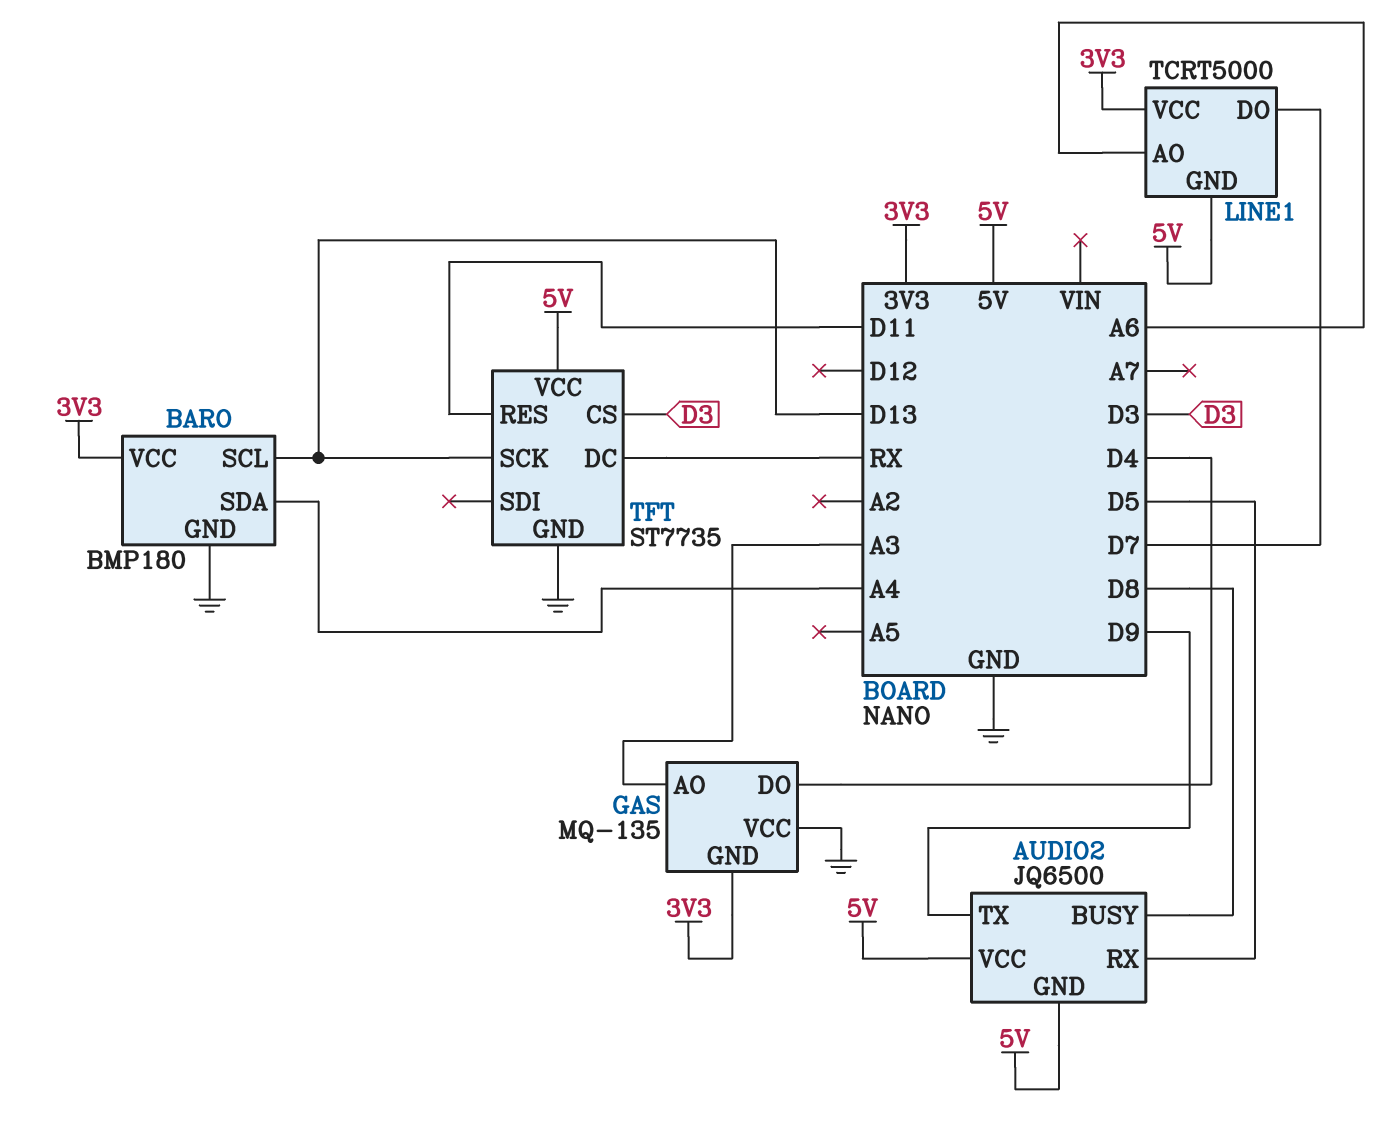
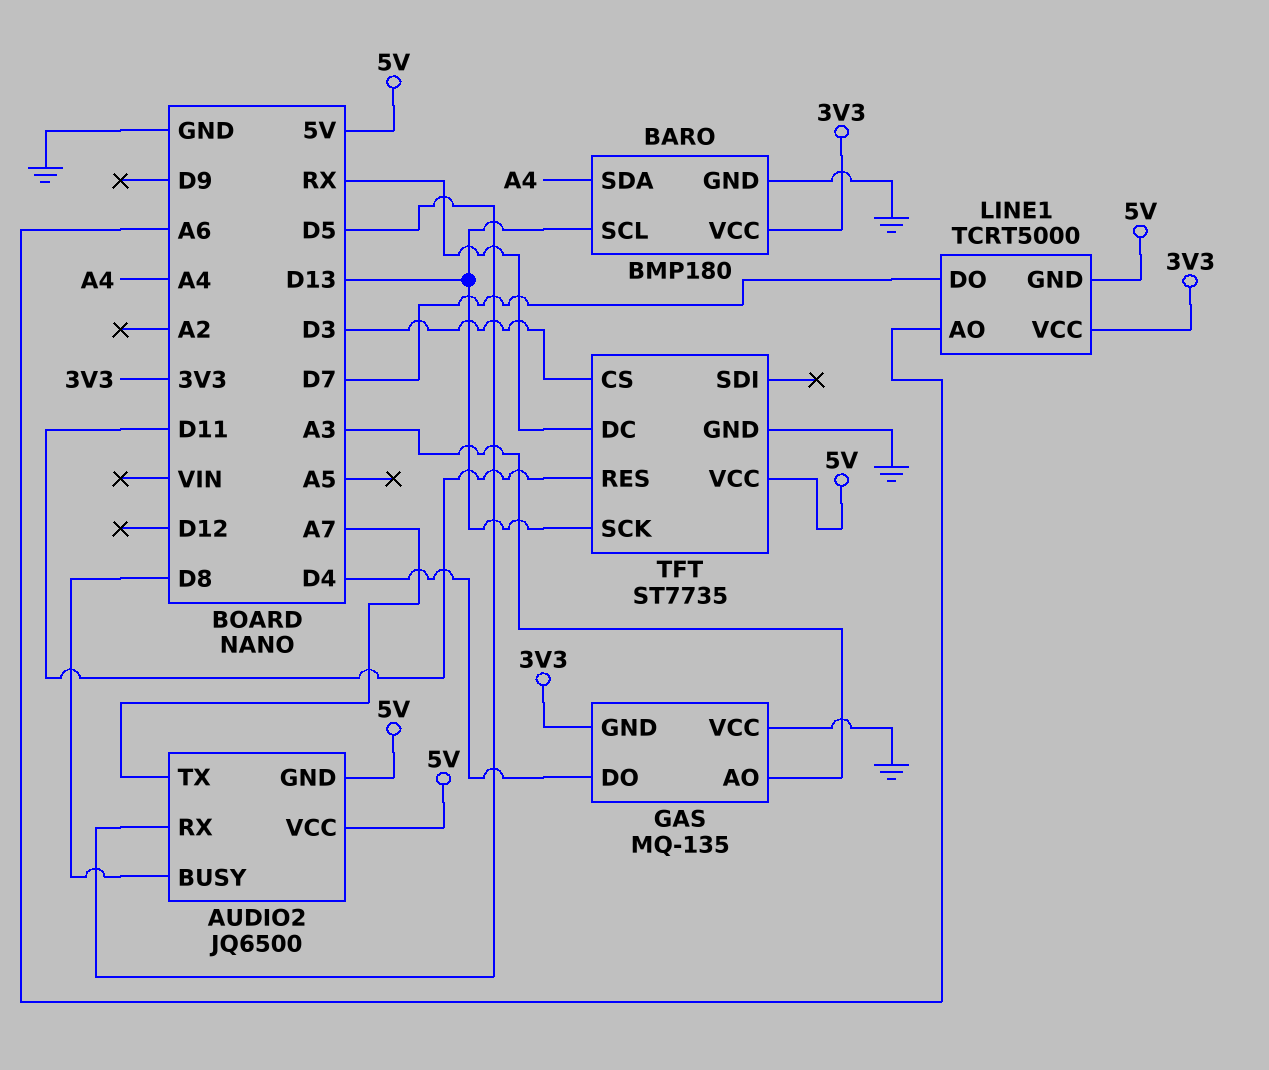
AUDIO2 pin TX: D9 -> A7

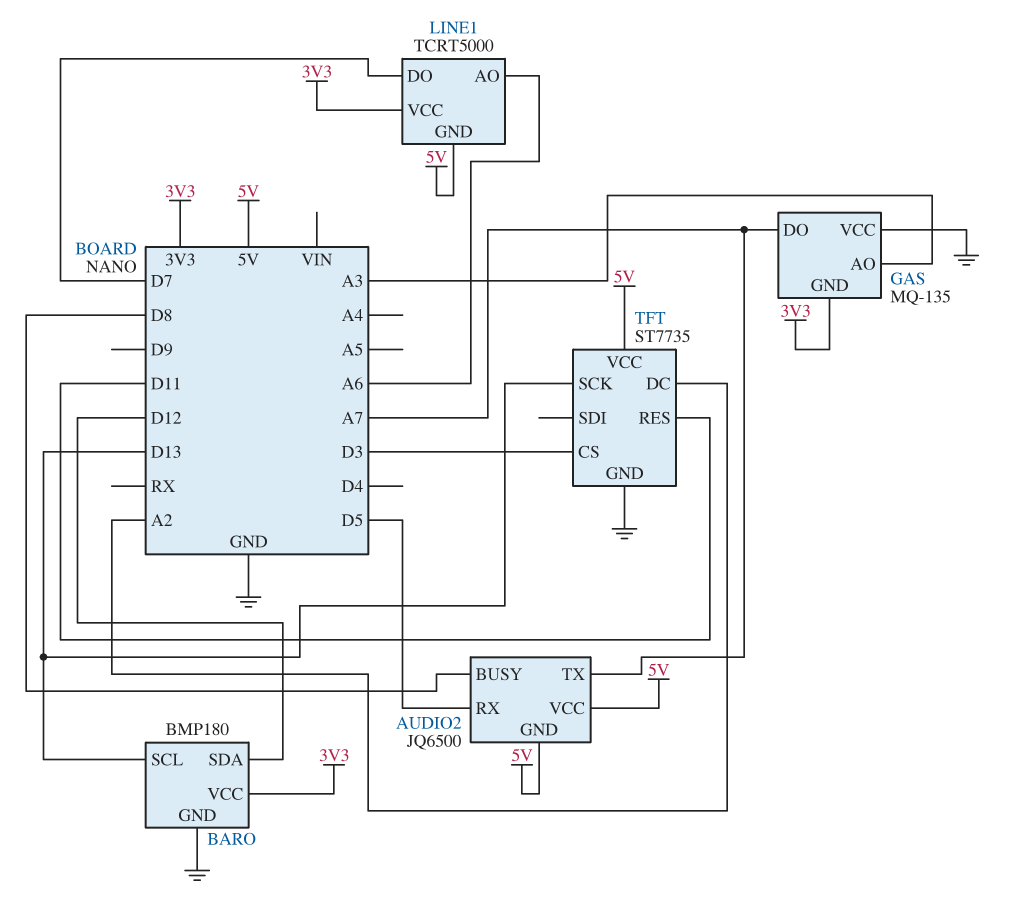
BARO pin SDA: A4 -> D12
GAS pin DO: D4 -> A7
TFT pin DC: RX -> A2

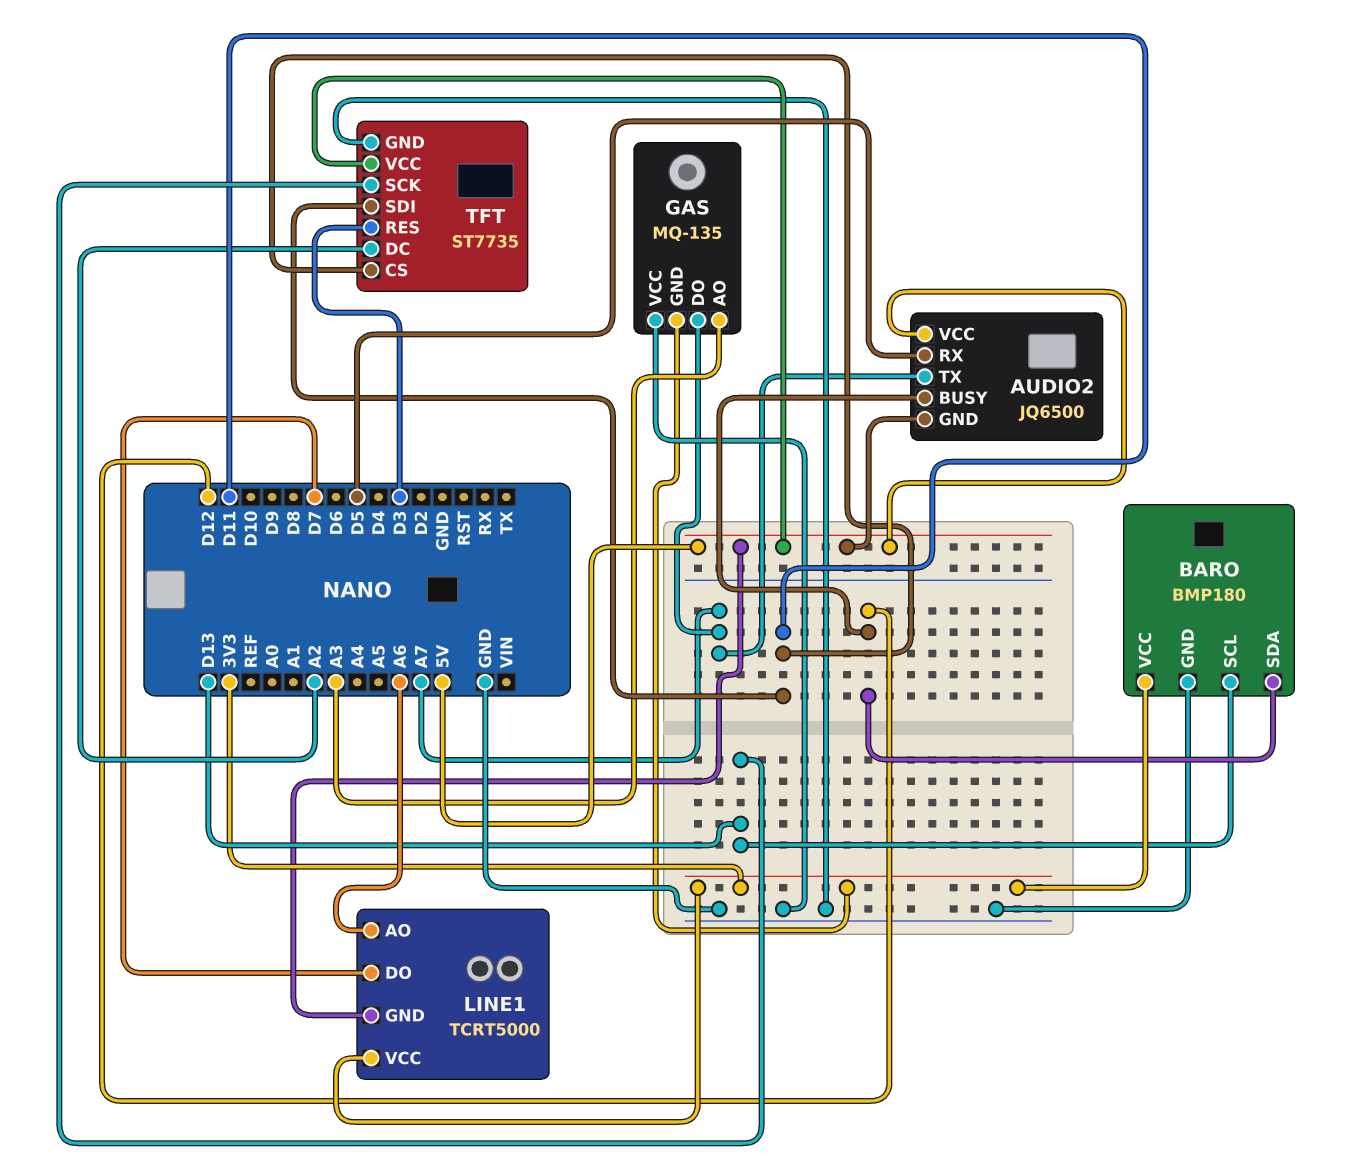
AUDIO2 pin BUSY: D8 -> D12
TFT pin CS: D3 -> D11
TFT pin RES: D11 -> D3
TFT pin SDI: none -> D11

